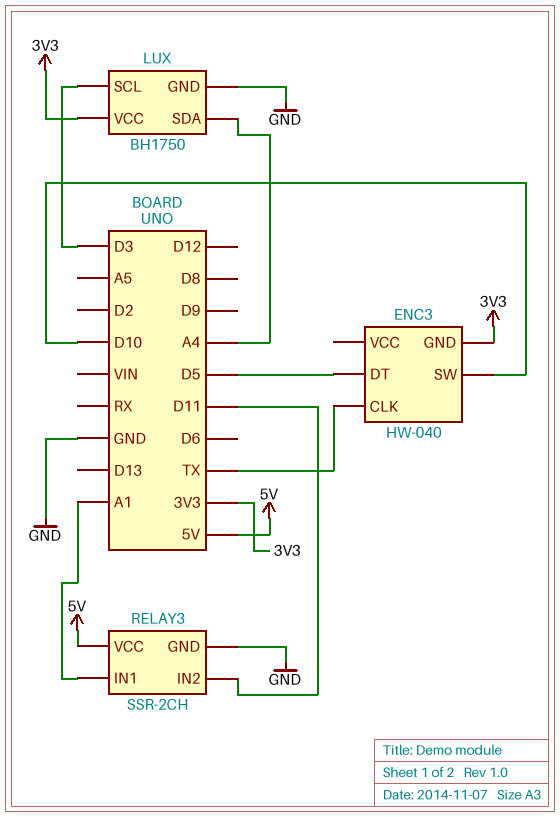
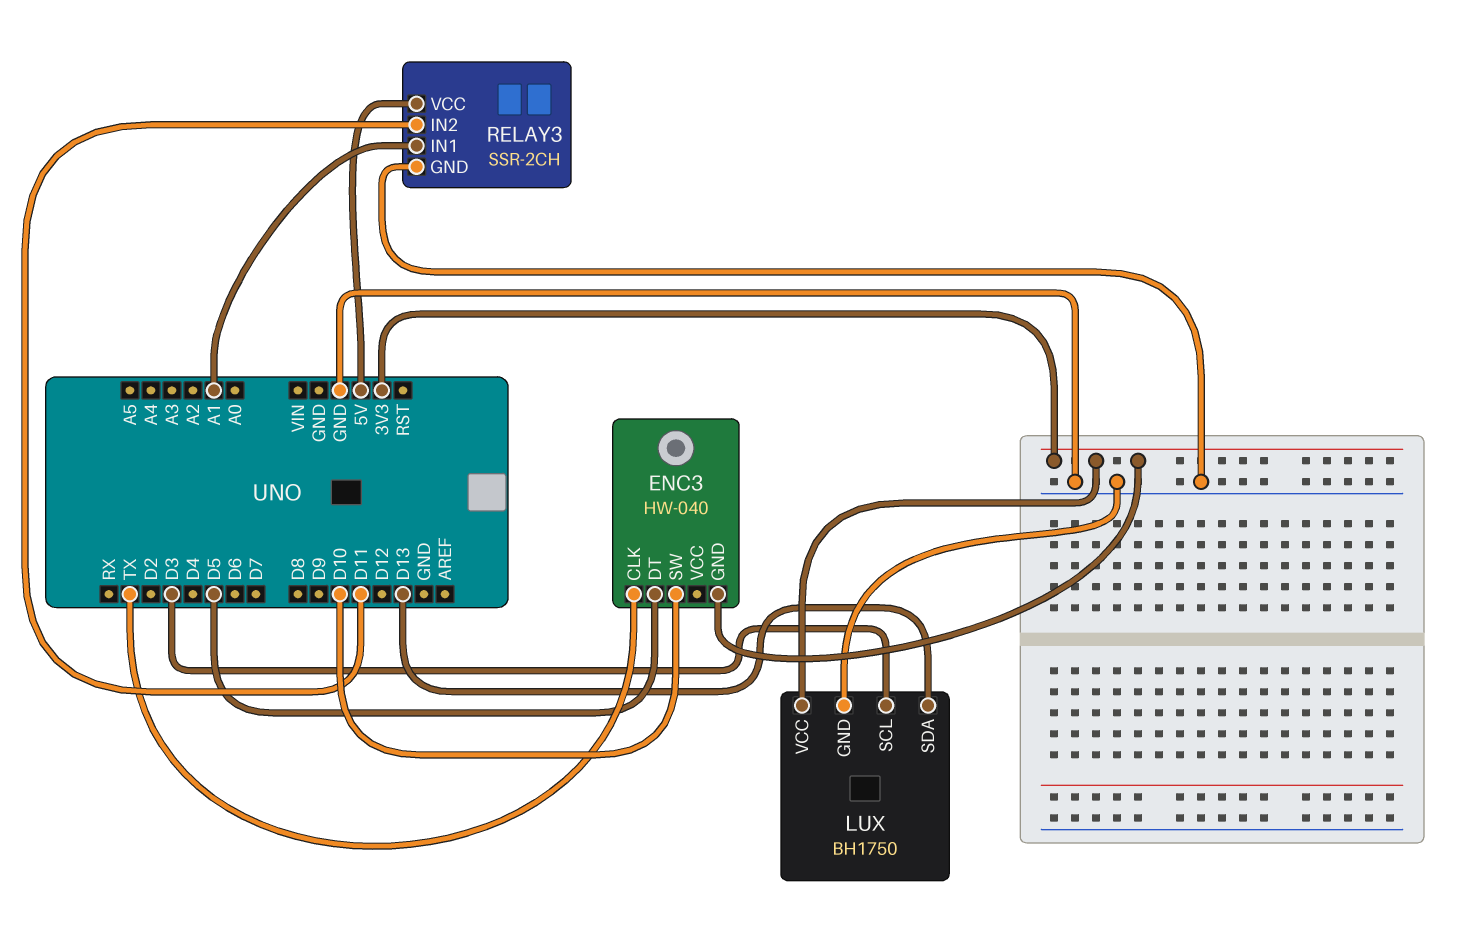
LUX pin SDA: A4 -> D13

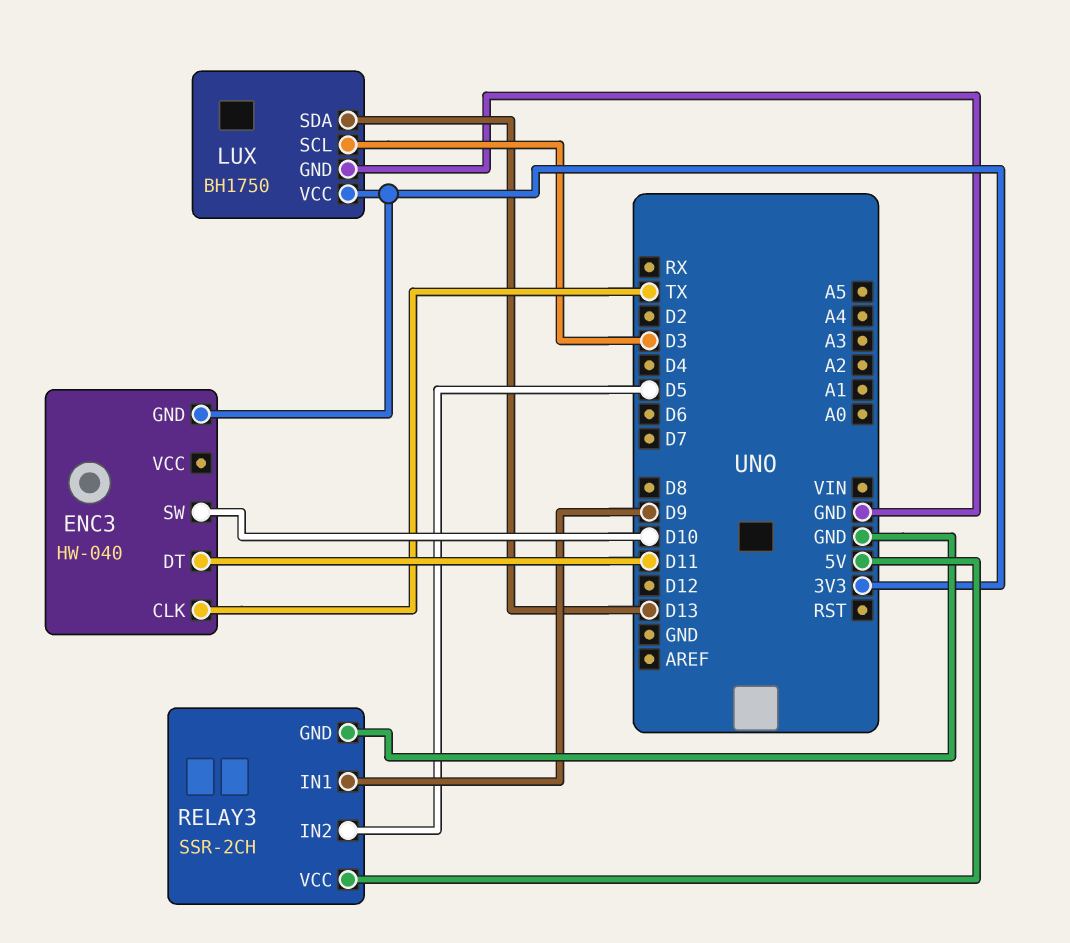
ENC3 pin DT: D5 -> D11
RELAY3 pin IN1: A1 -> D9
RELAY3 pin IN2: D11 -> D5

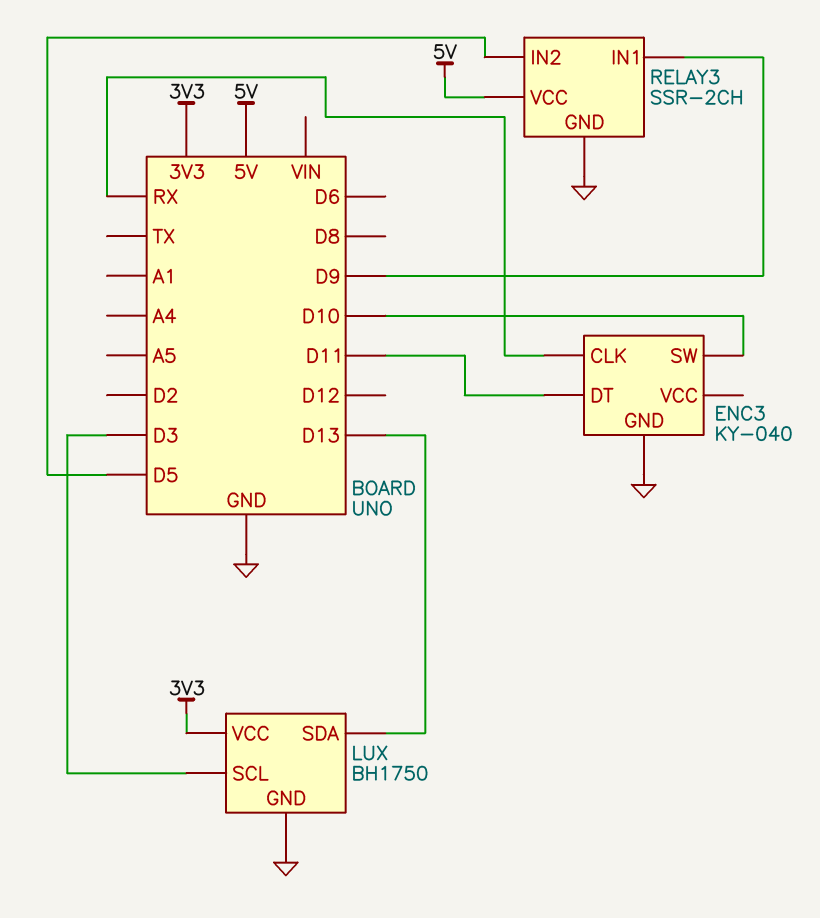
ENC3: HW-040 -> KY-040
ENC3 pin CLK: TX -> RX
ENC3 pin GND: 3V3 -> GND

